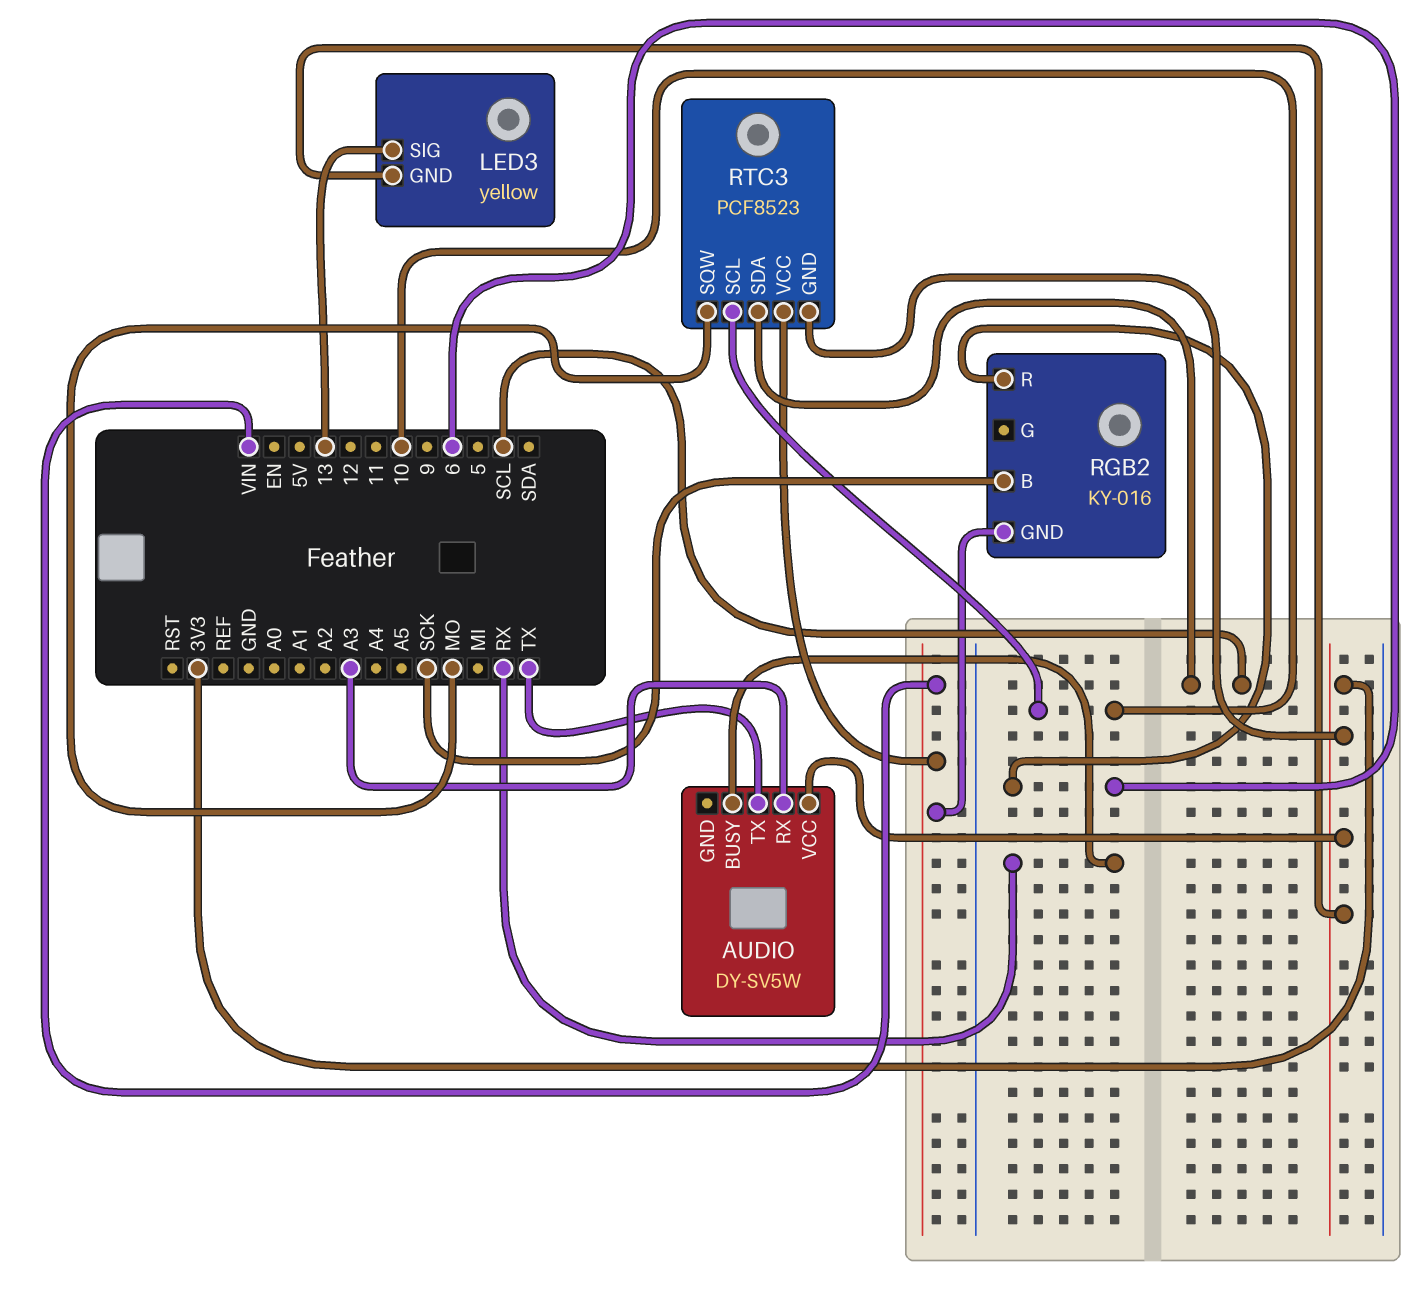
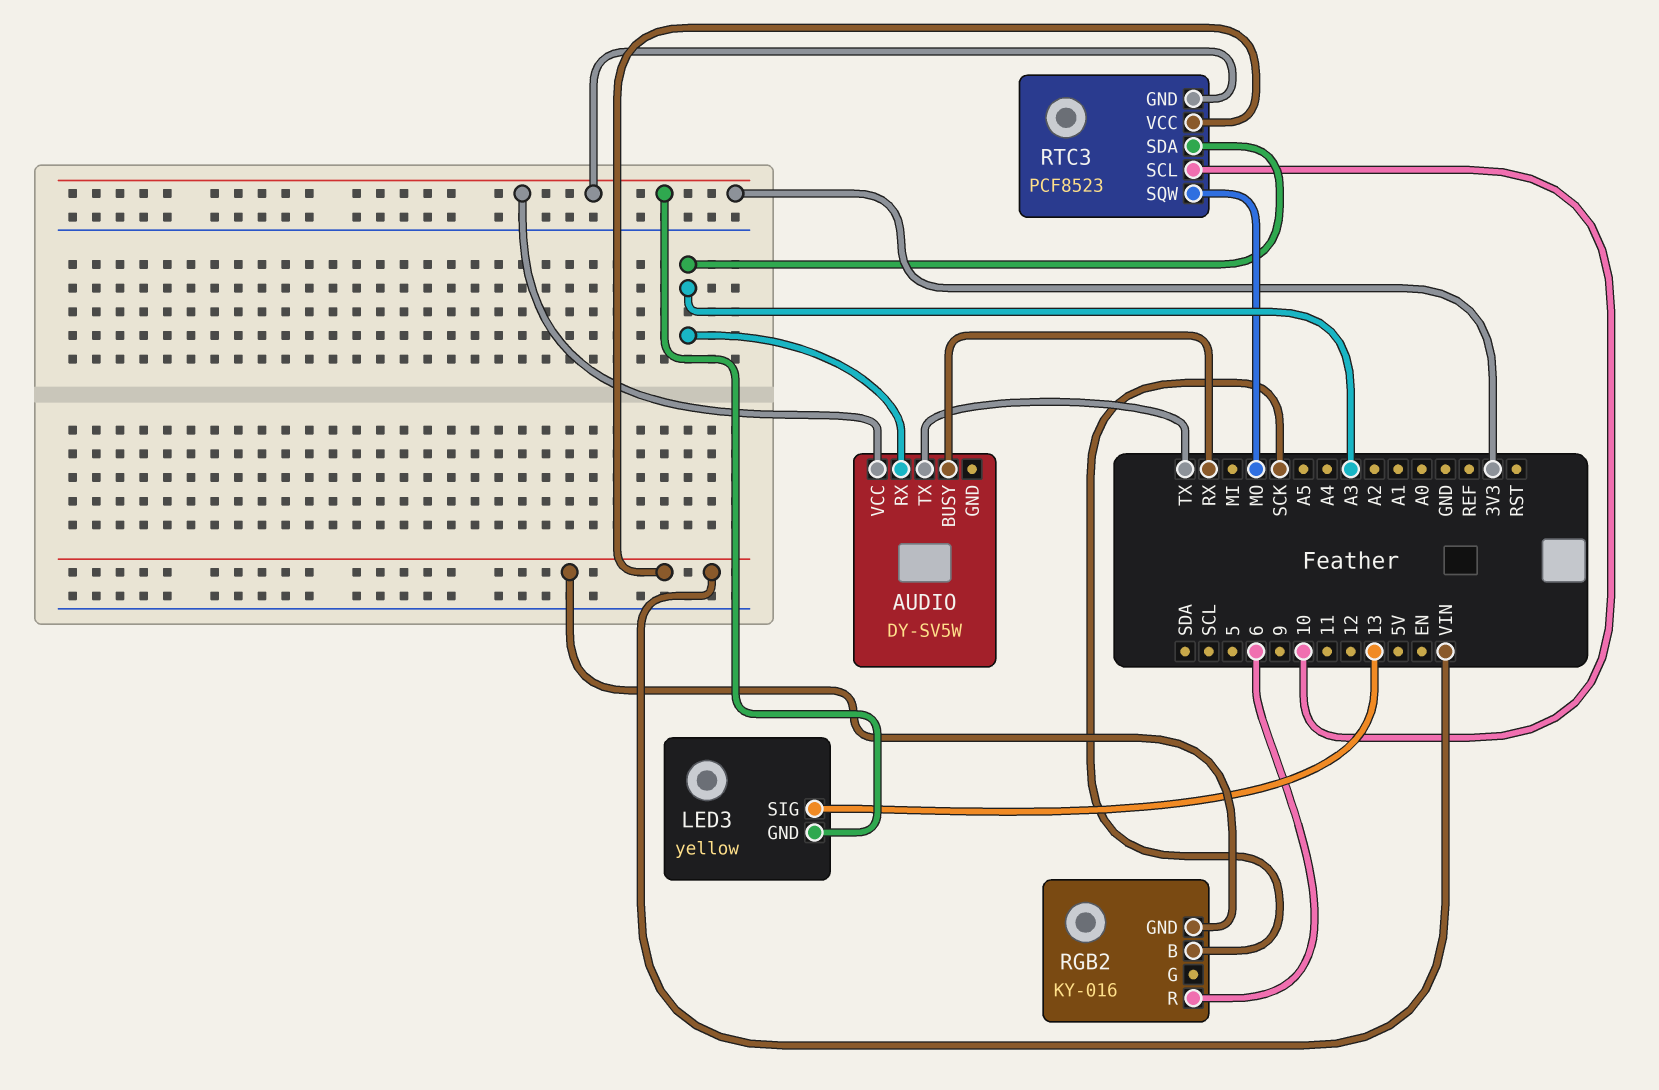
RTC3 pin SDA: SCL -> A3

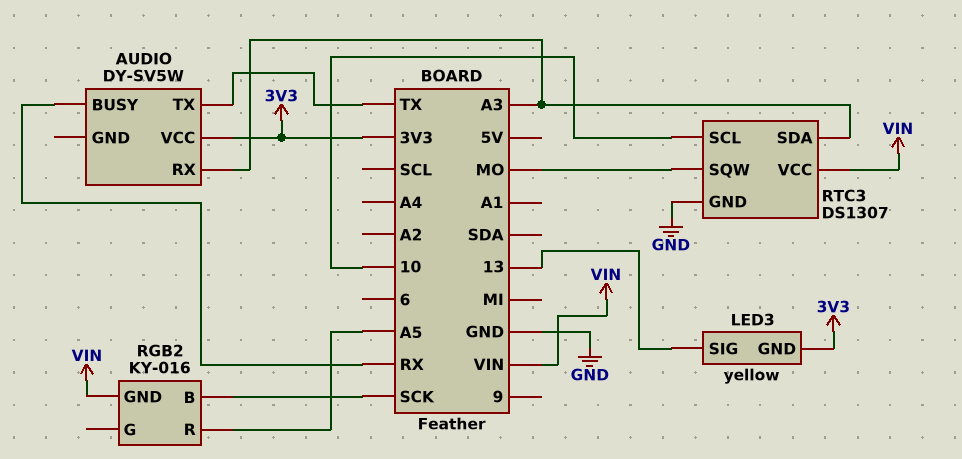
RGB2 pin R: 6 -> A5
RTC3: PCF8523 -> DS1307
RTC3 pin GND: 3V3 -> GND

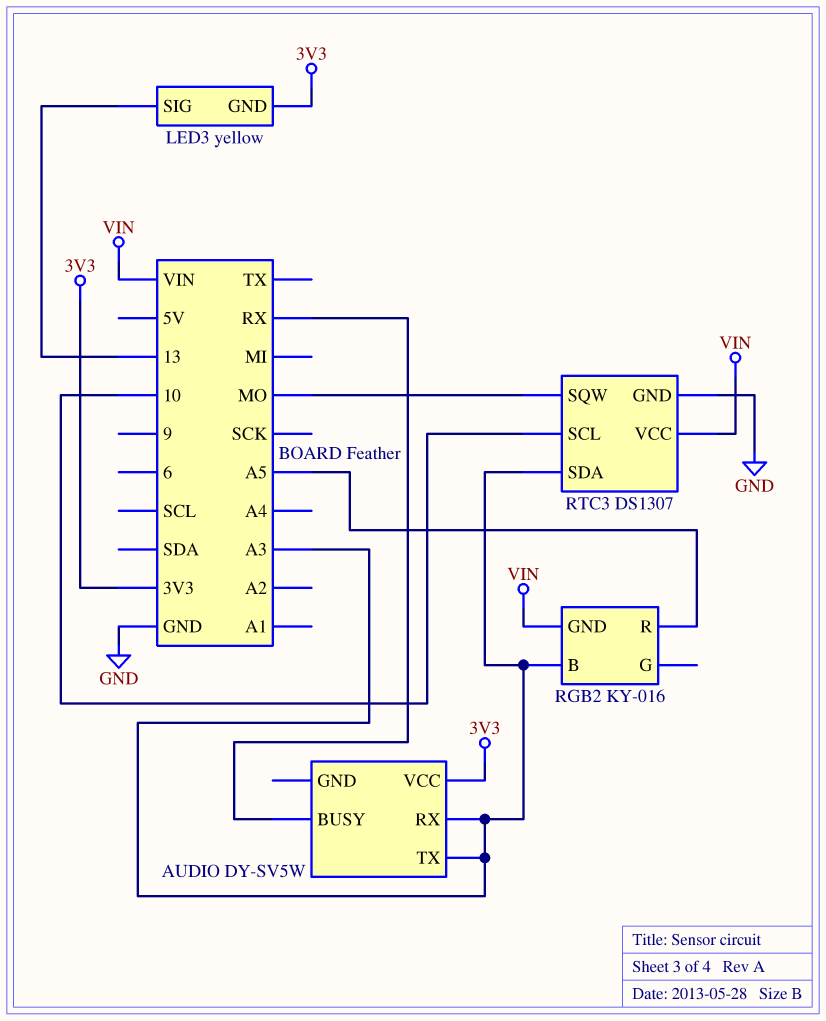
AUDIO pin TX: TX -> A3
RGB2 pin B: SCK -> A3

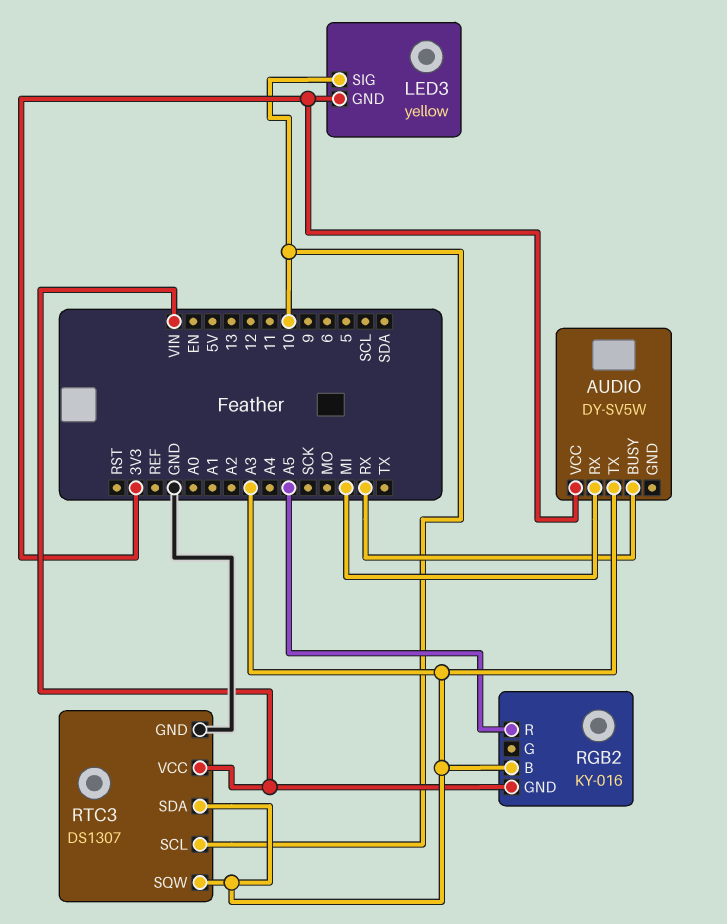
AUDIO pin RX: A3 -> MI
LED3 pin SIG: 13 -> 10
RTC3 pin SQW: MO -> A3

